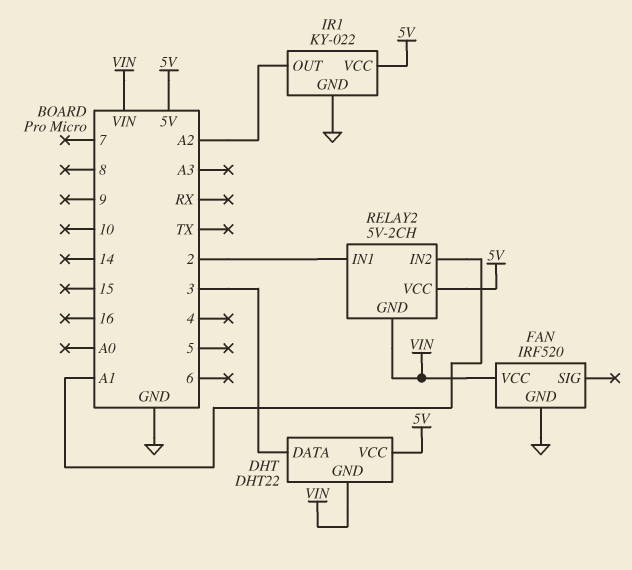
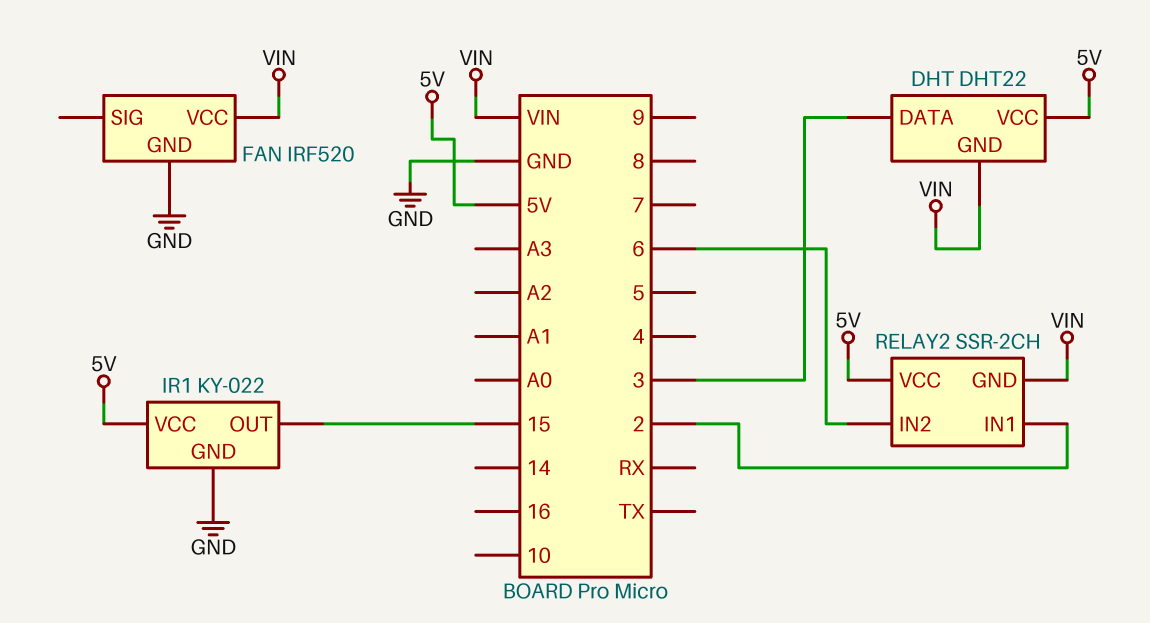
IR1 pin OUT: A2 -> 15
RELAY2: 5V-2CH -> SSR-2CH
RELAY2 pin IN2: A1 -> 6

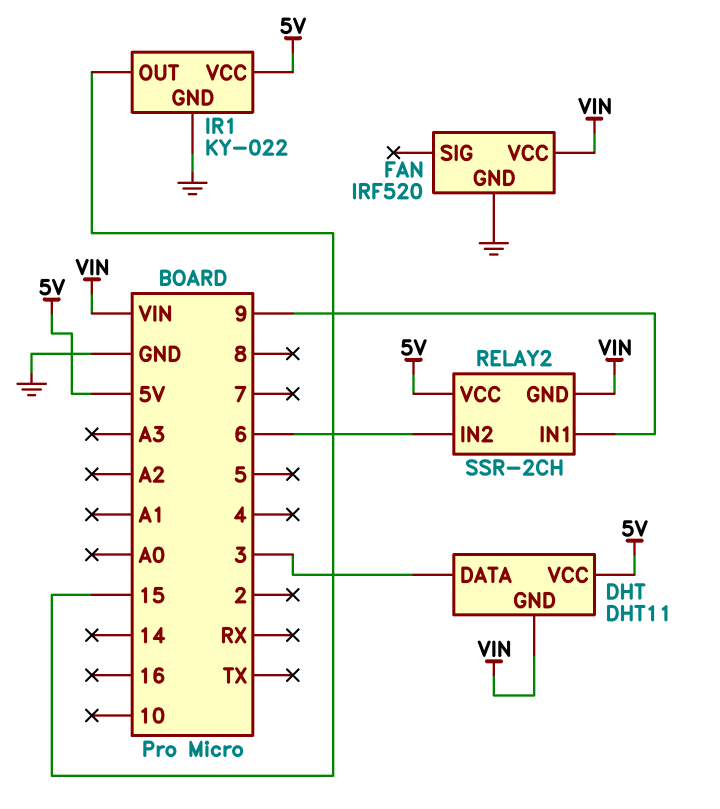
DHT: DHT22 -> DHT11
RELAY2 pin IN1: 2 -> 9

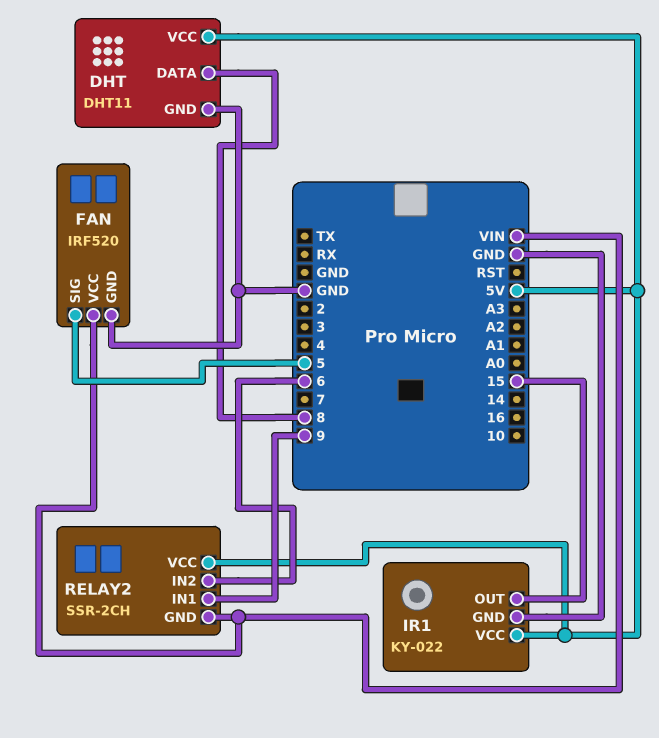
DHT pin DATA: 3 -> 8
DHT pin GND: VIN -> GND
FAN pin SIG: none -> 5

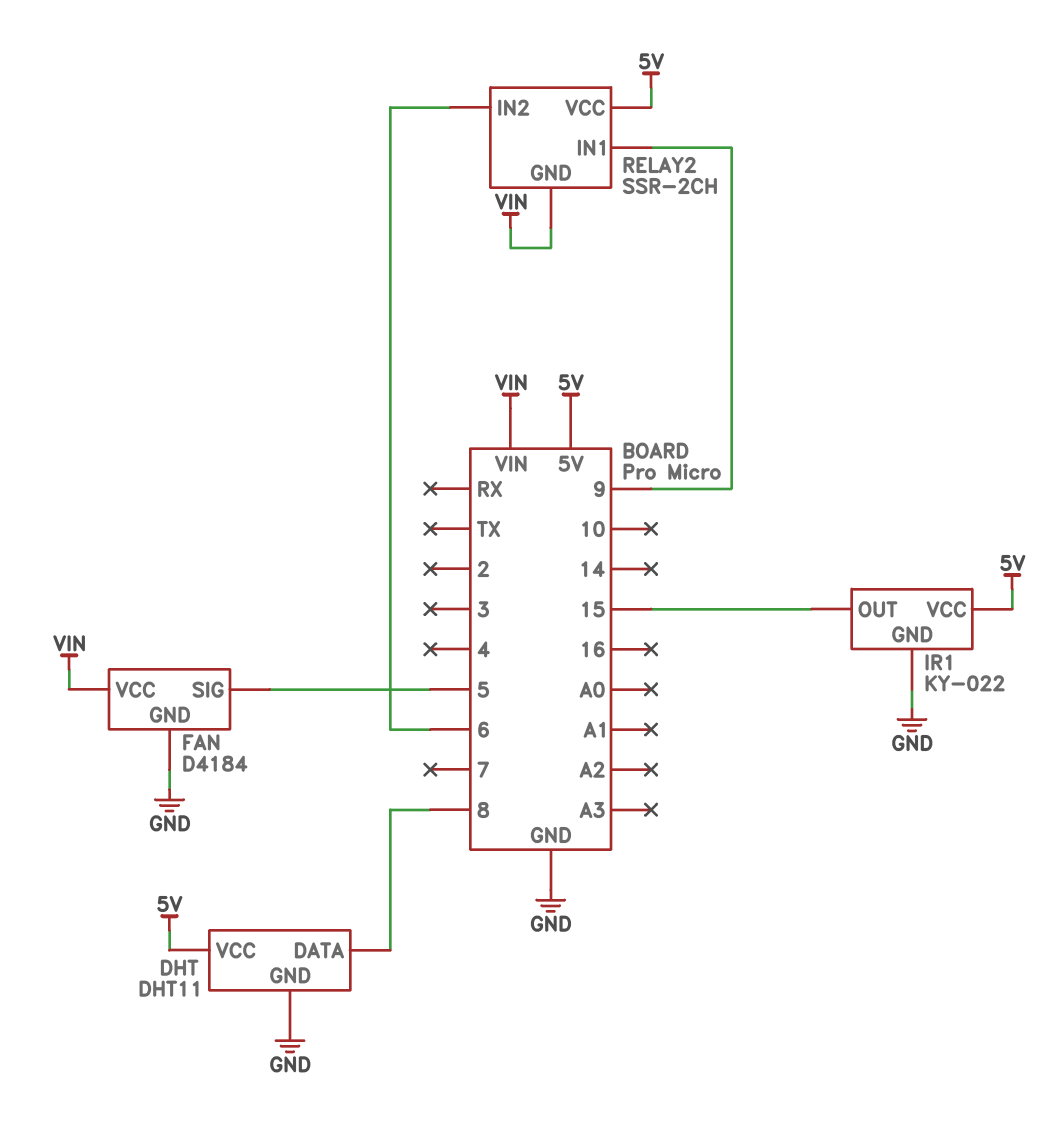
FAN: IRF520 -> D4184

